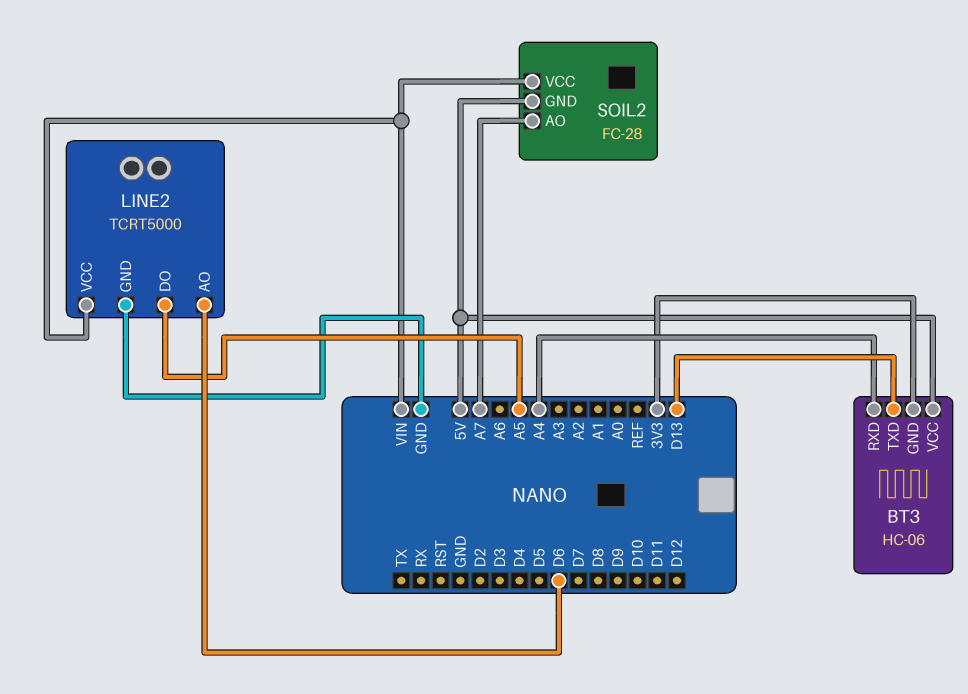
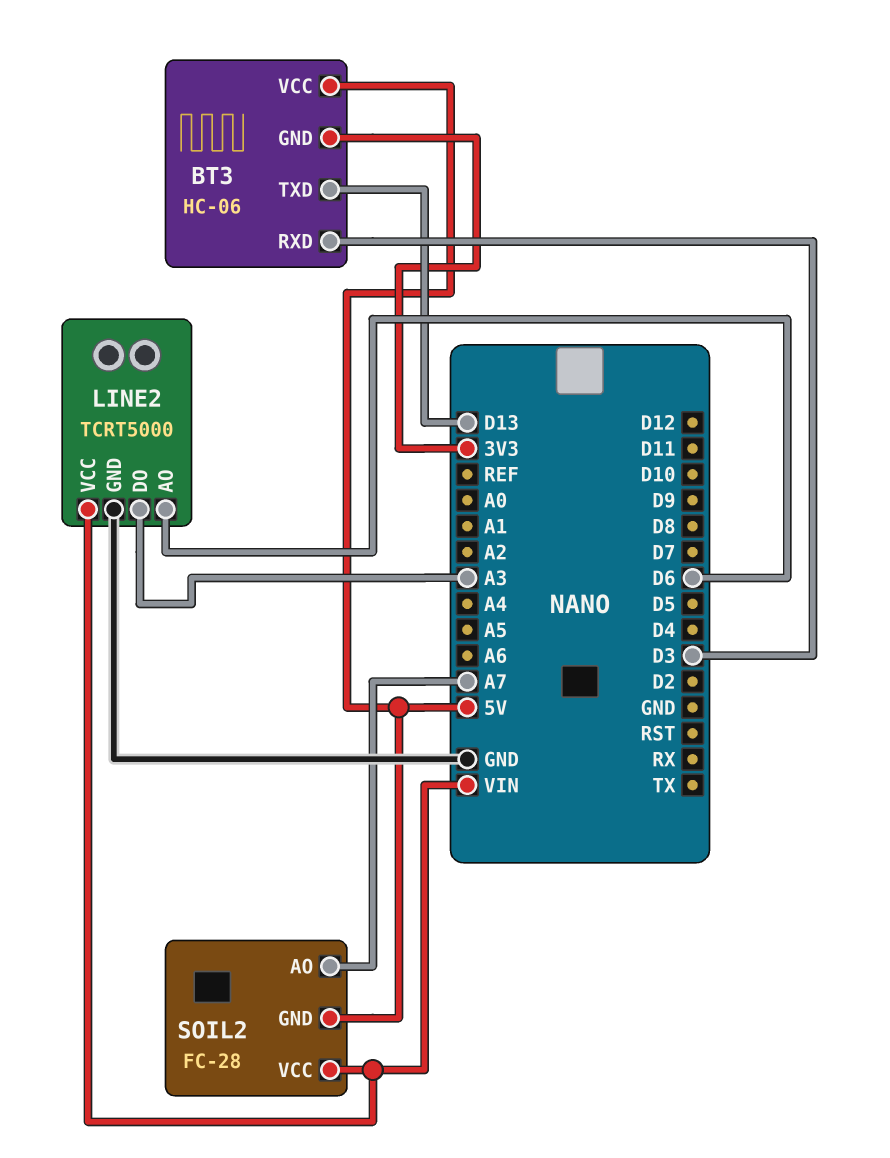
BT3 pin RXD: A4 -> D3
LINE2 pin DO: A5 -> A3

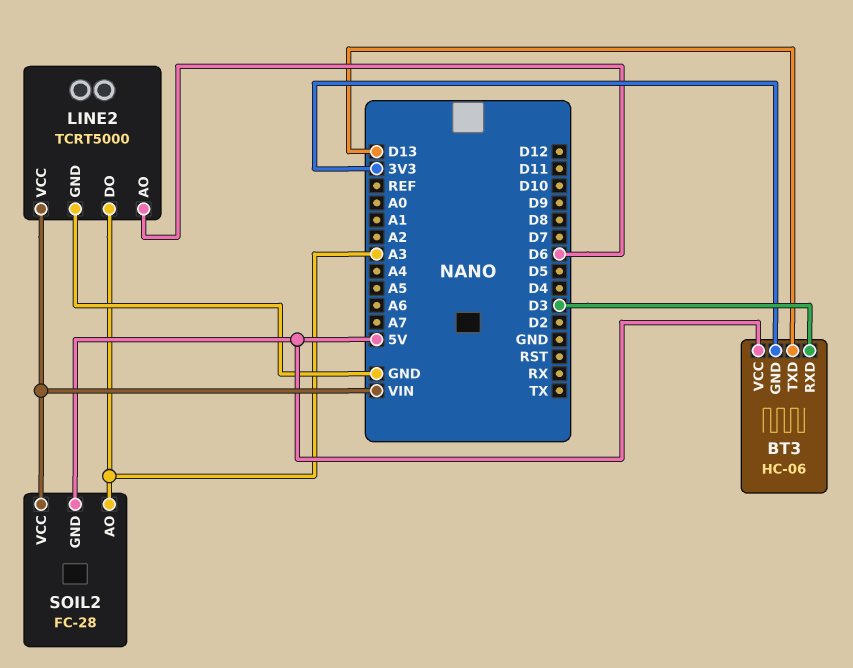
SOIL2 pin AO: A7 -> A3

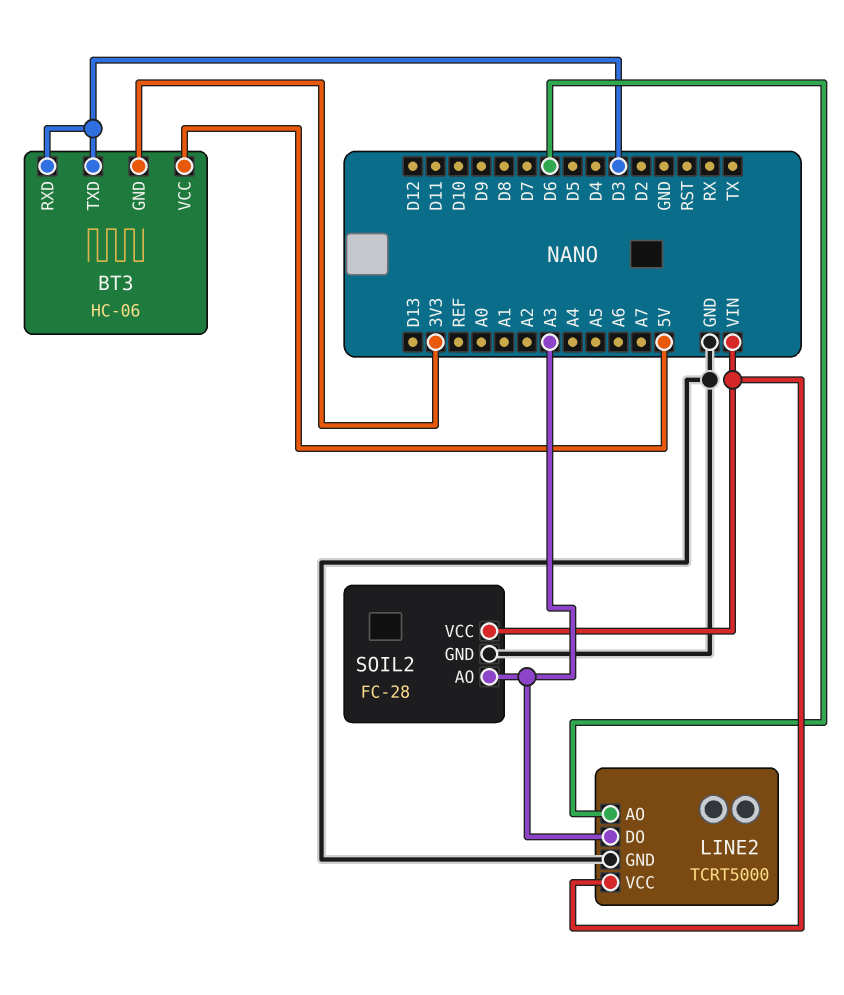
BT3 pin TXD: D13 -> D3
SOIL2 pin GND: 5V -> GND

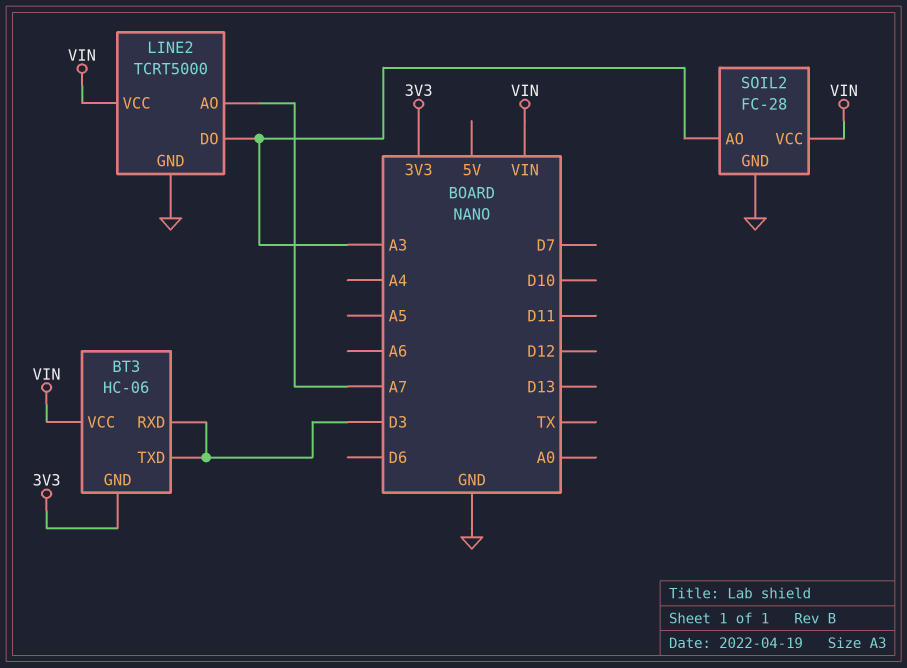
BT3 pin VCC: 5V -> VIN
LINE2 pin AO: D6 -> A7

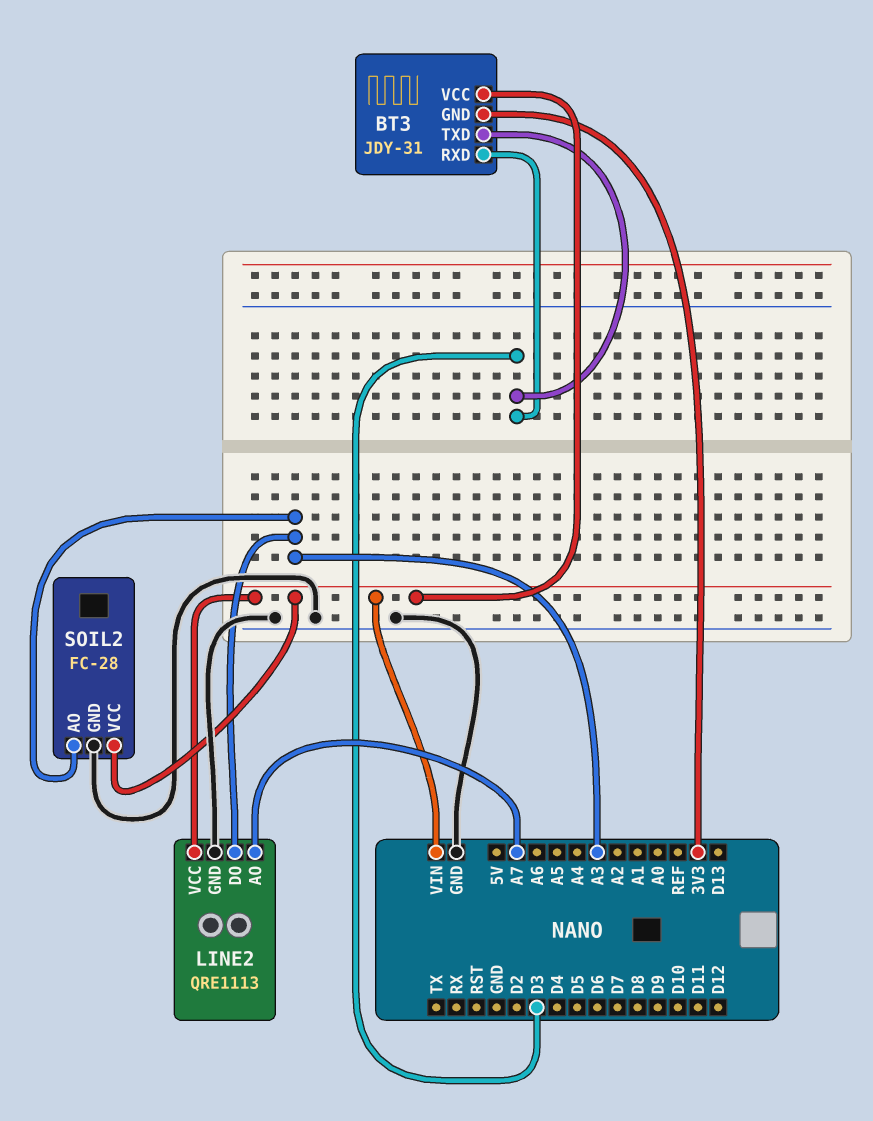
BT3: HC-06 -> JDY-31
LINE2: TCRT5000 -> QRE1113

